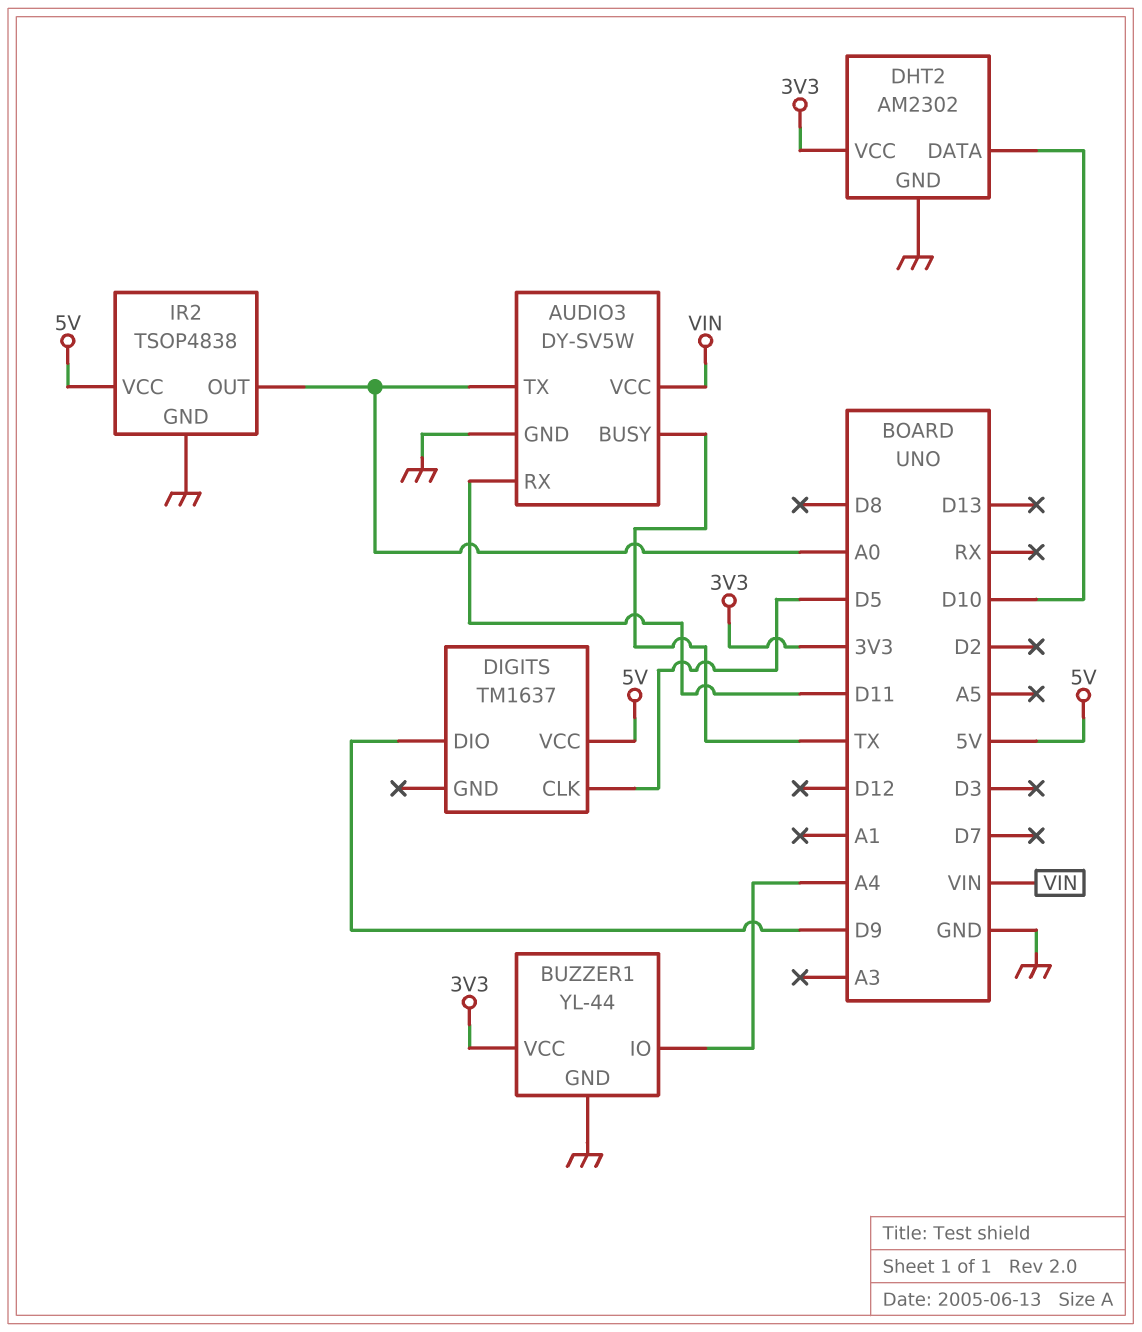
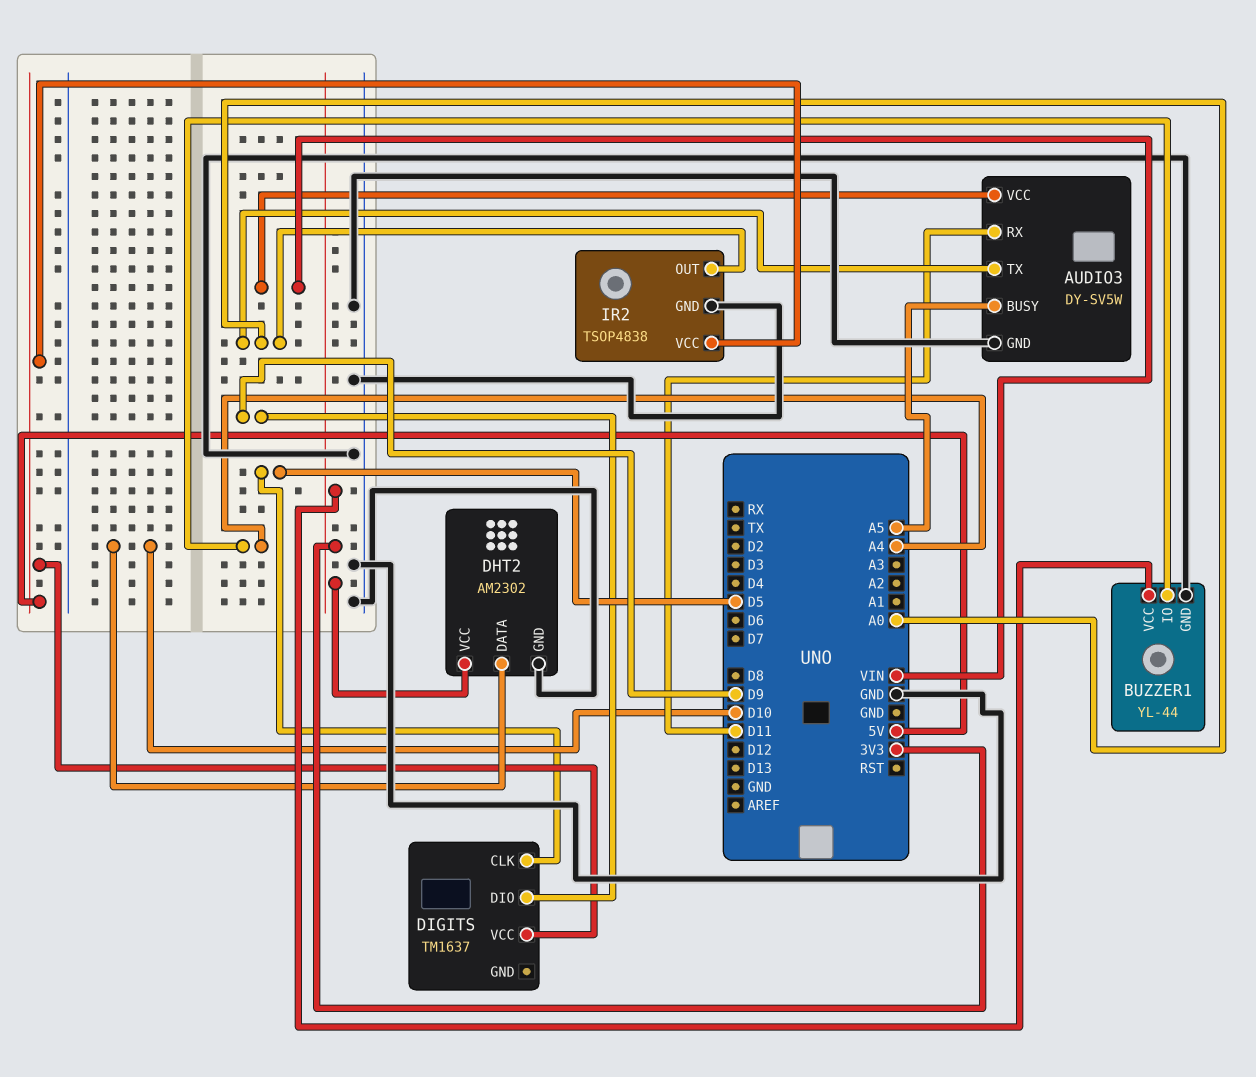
AUDIO3 pin BUSY: TX -> A5

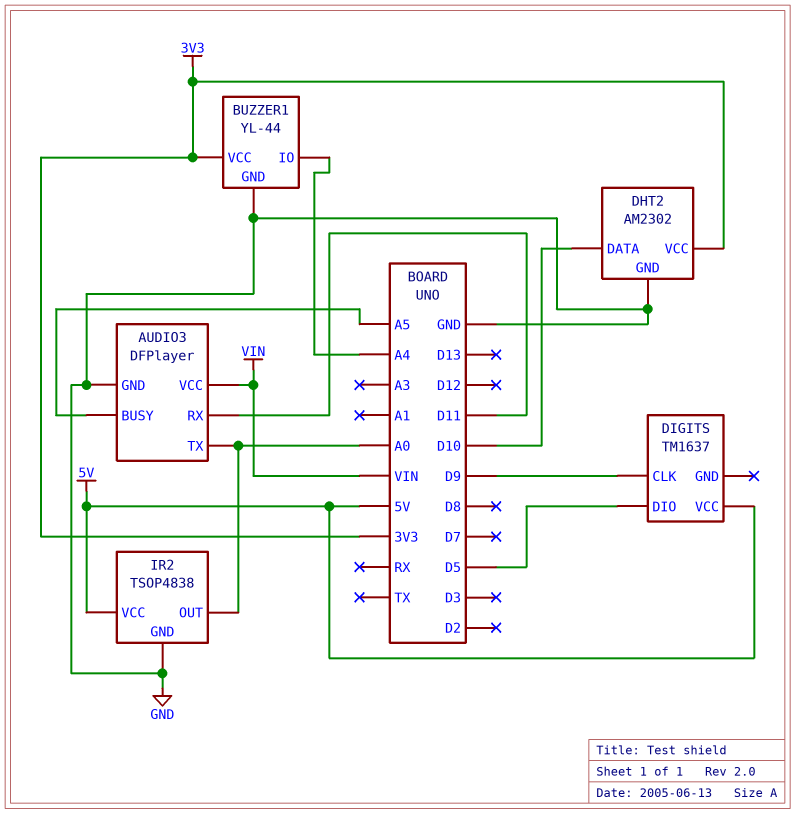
AUDIO3: DY-SV5W -> DFPlayer
DIGITS pin CLK: D5 -> D9
DIGITS pin DIO: D9 -> D5

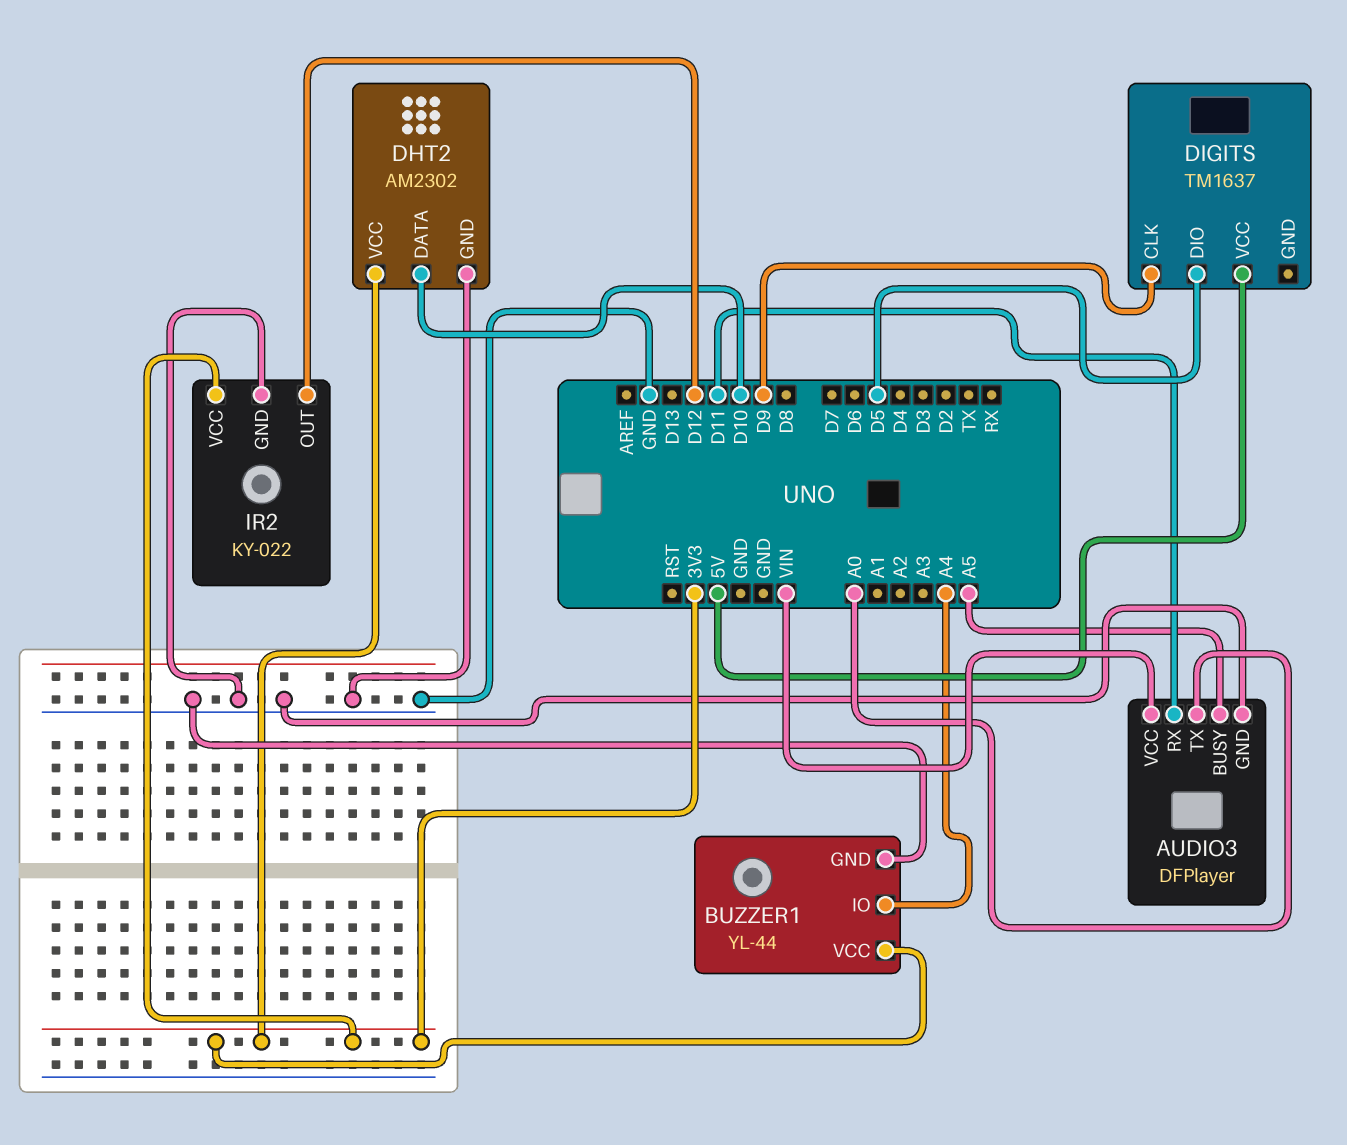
IR2: TSOP4838 -> KY-022
IR2 pin OUT: A0 -> D12
IR2 pin VCC: 5V -> 3V3

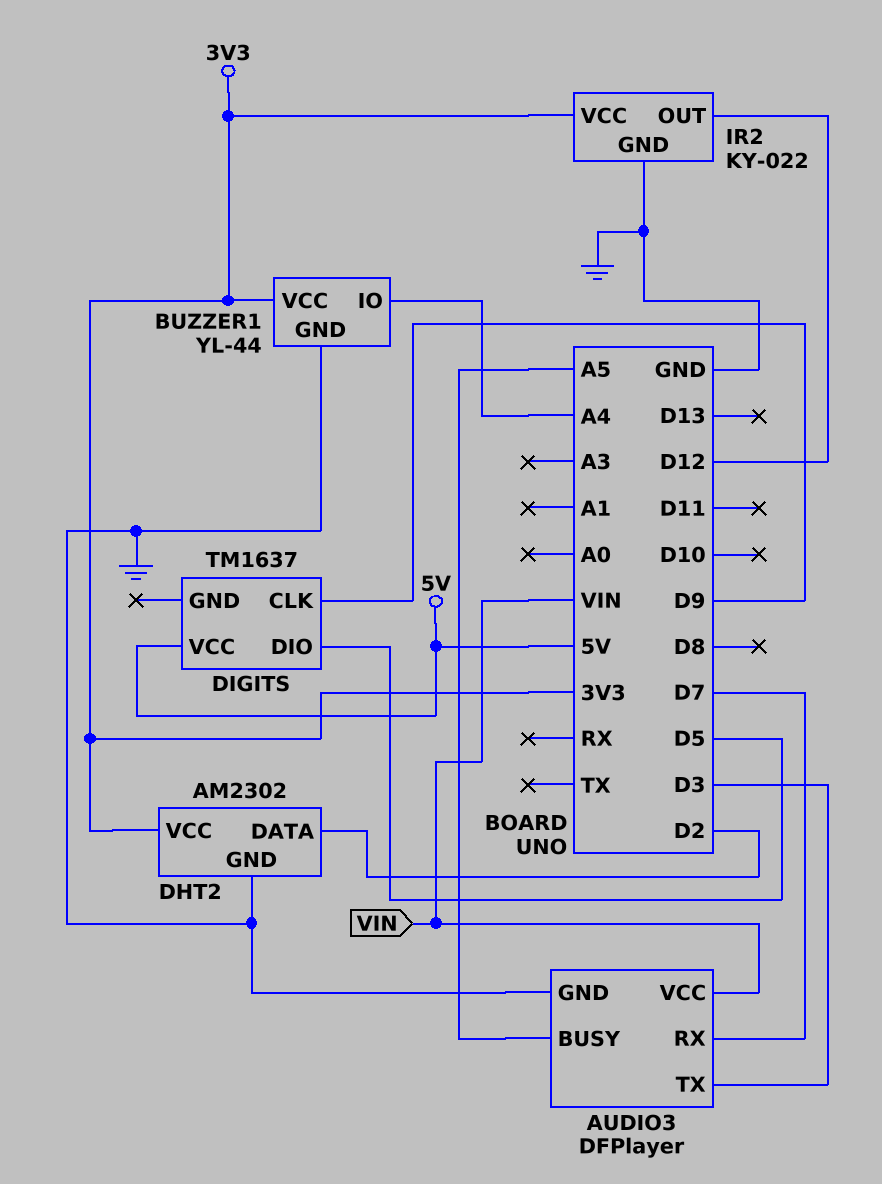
AUDIO3 pin RX: D11 -> D7
AUDIO3 pin TX: A0 -> D3
DHT2 pin DATA: D10 -> D2

